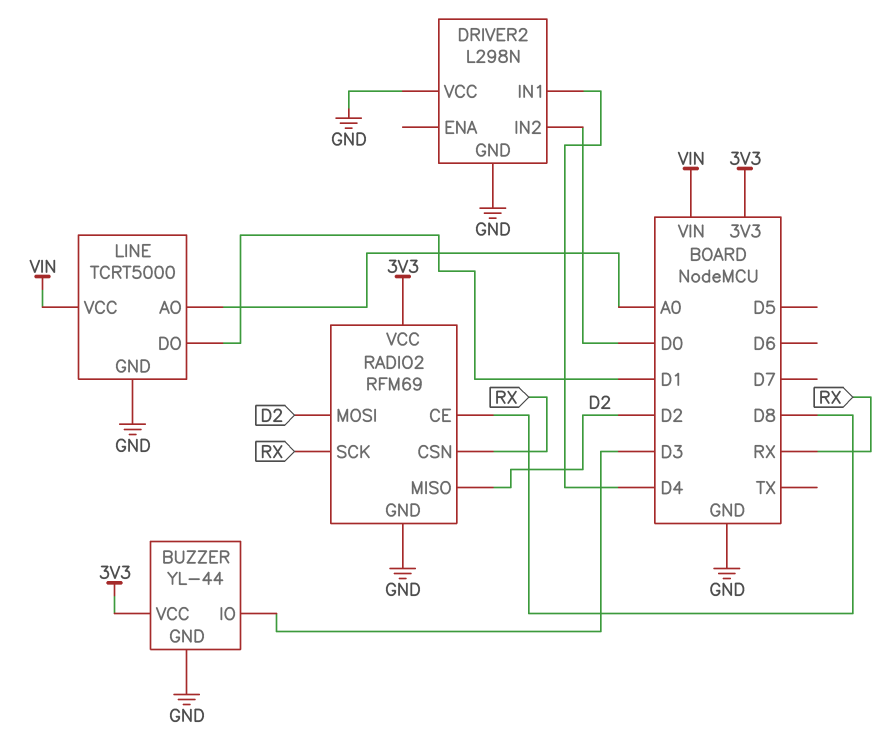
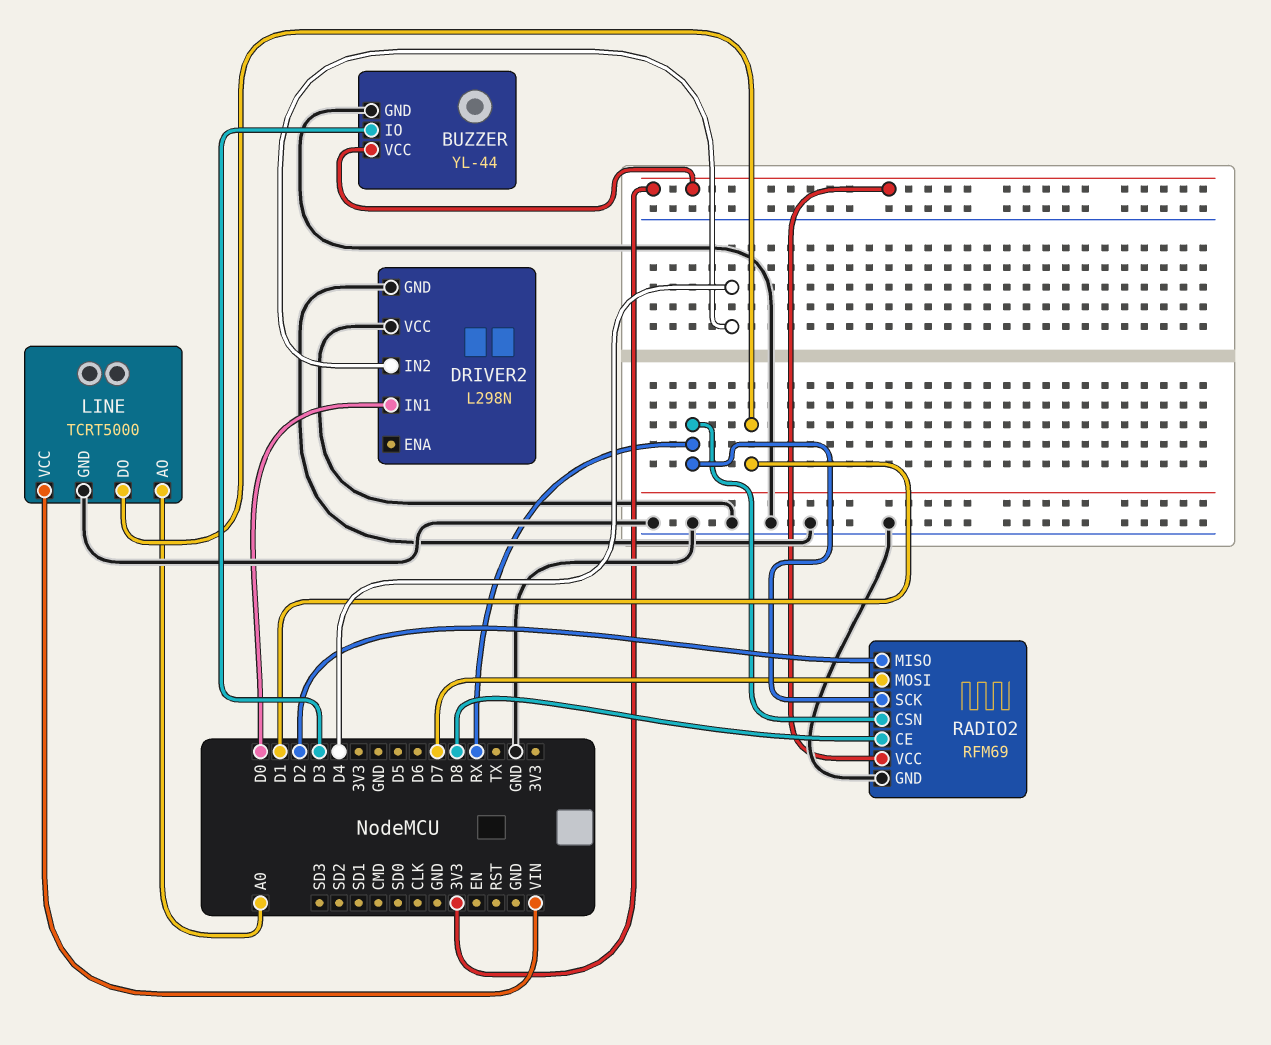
DRIVER2 pin IN1: D4 -> D0
DRIVER2 pin IN2: D0 -> D4
RADIO2 pin MOSI: D2 -> D7

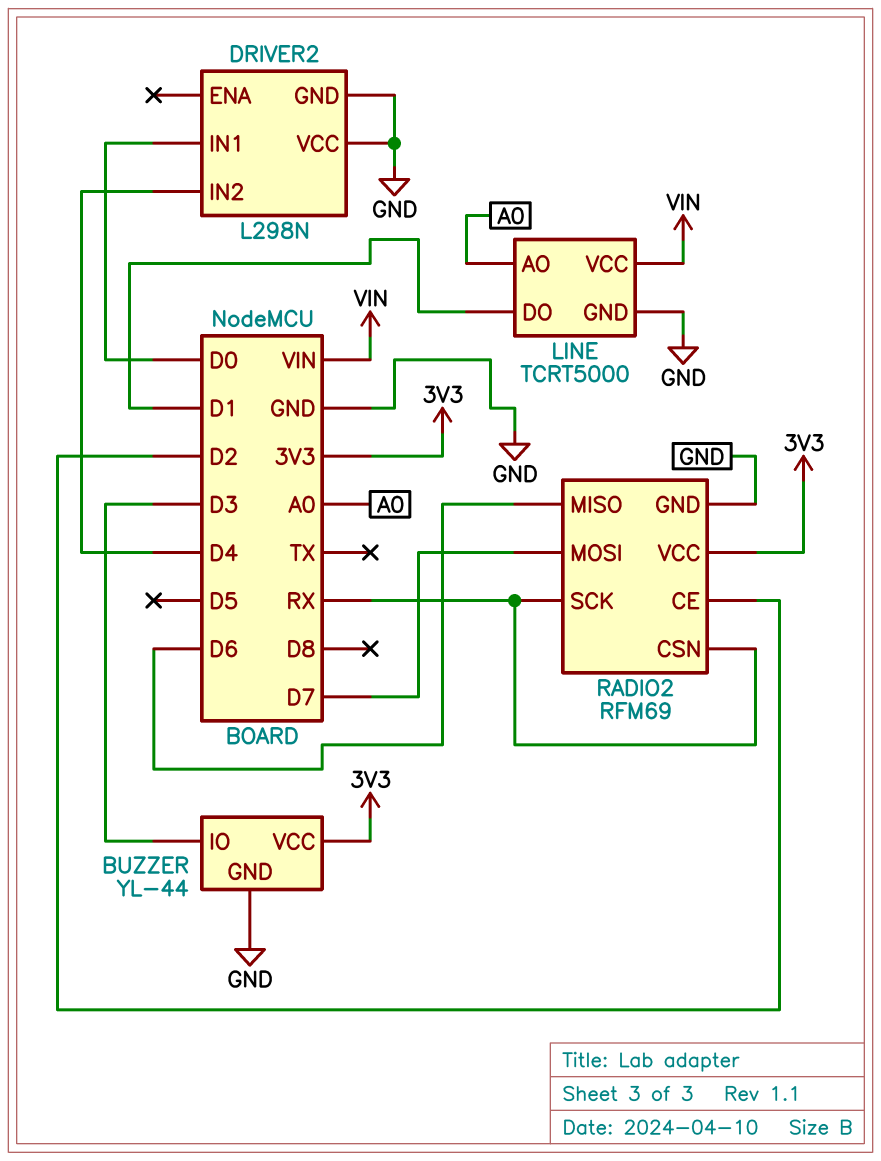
RADIO2 pin CE: D8 -> D2
RADIO2 pin MISO: D2 -> D6

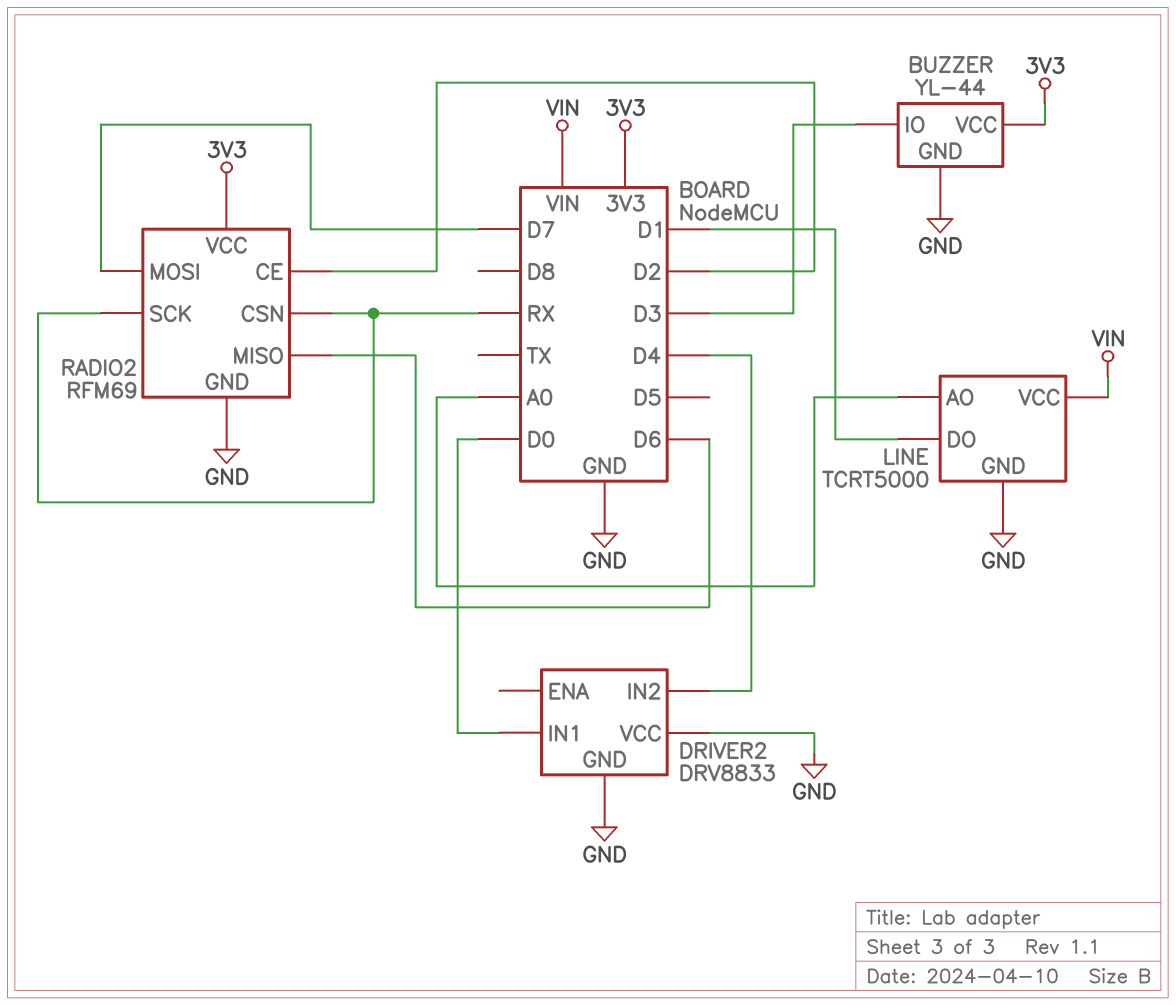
DRIVER2: L298N -> DRV8833

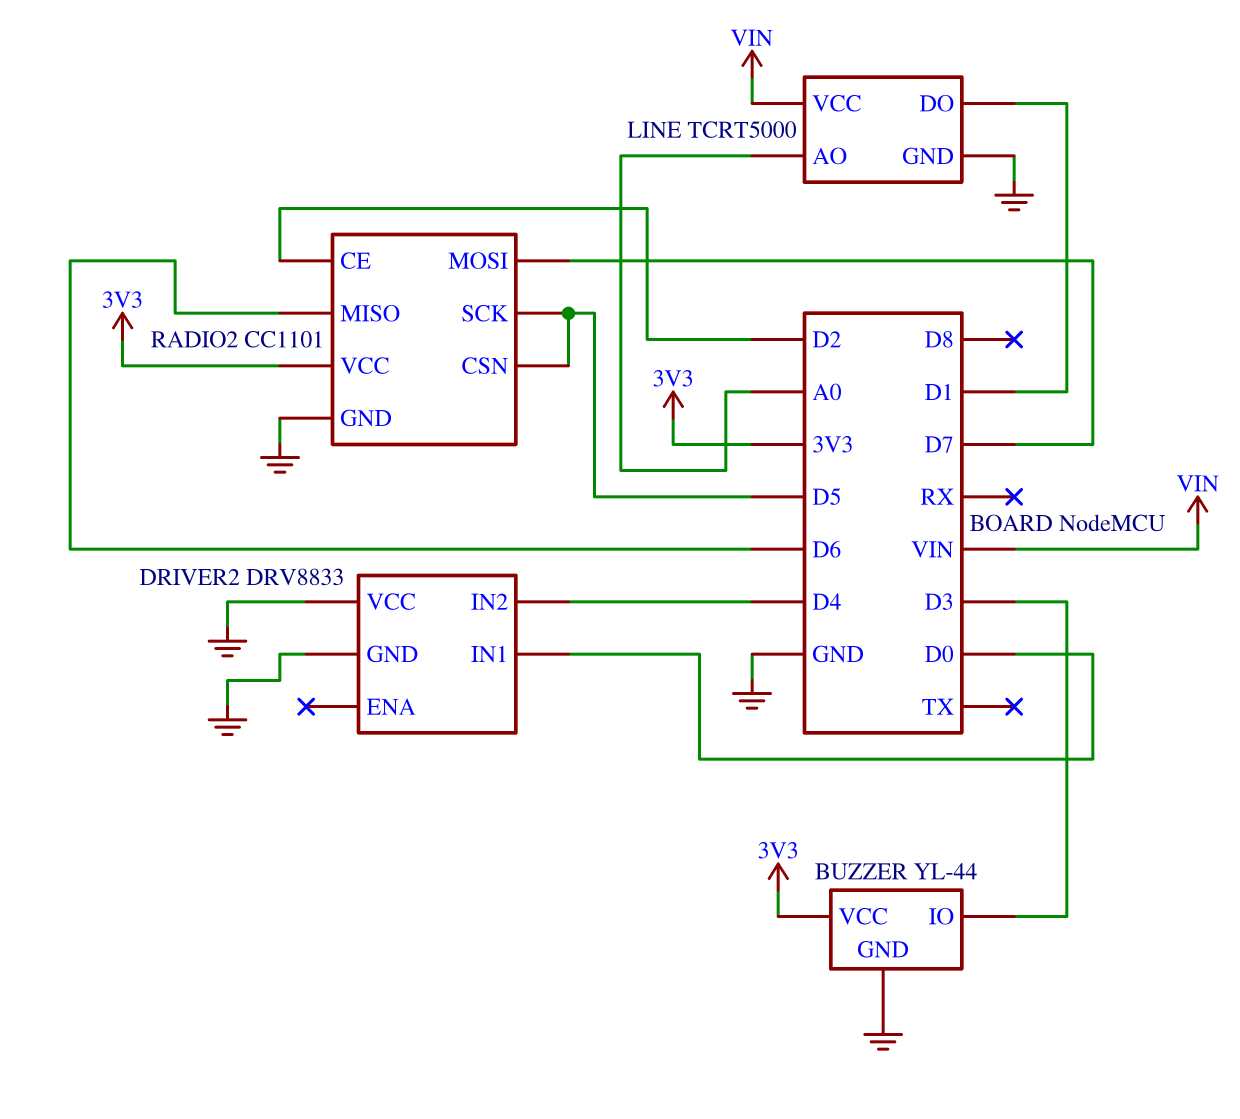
RADIO2: RFM69 -> CC1101
RADIO2 pin CSN: RX -> D5
RADIO2 pin SCK: RX -> D5

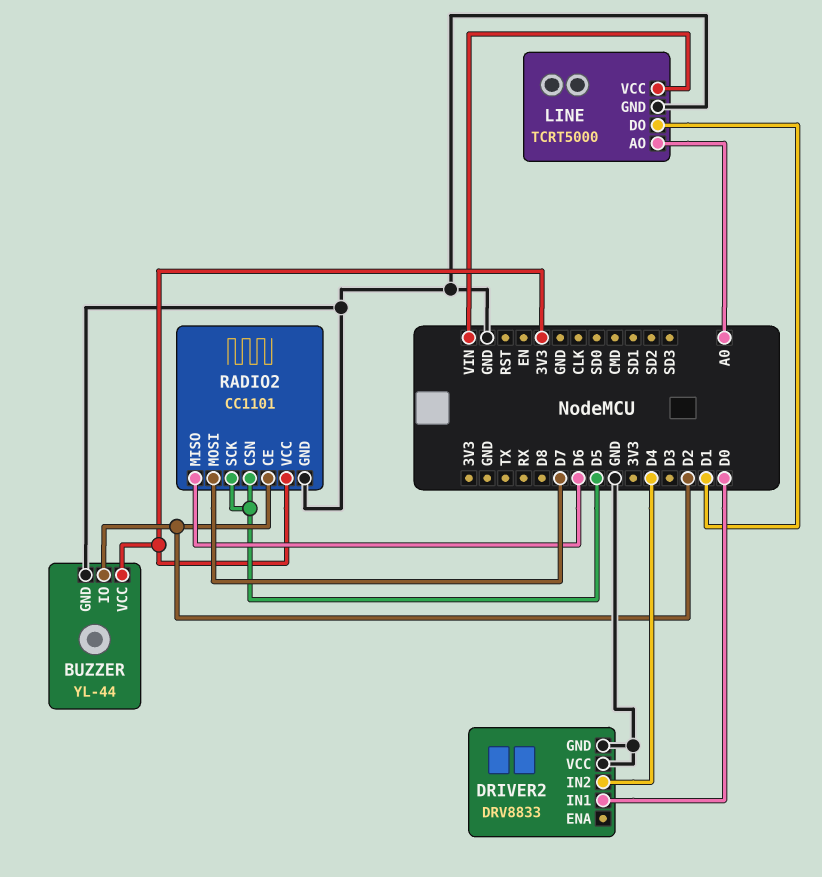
BUZZER pin IO: D3 -> D2

